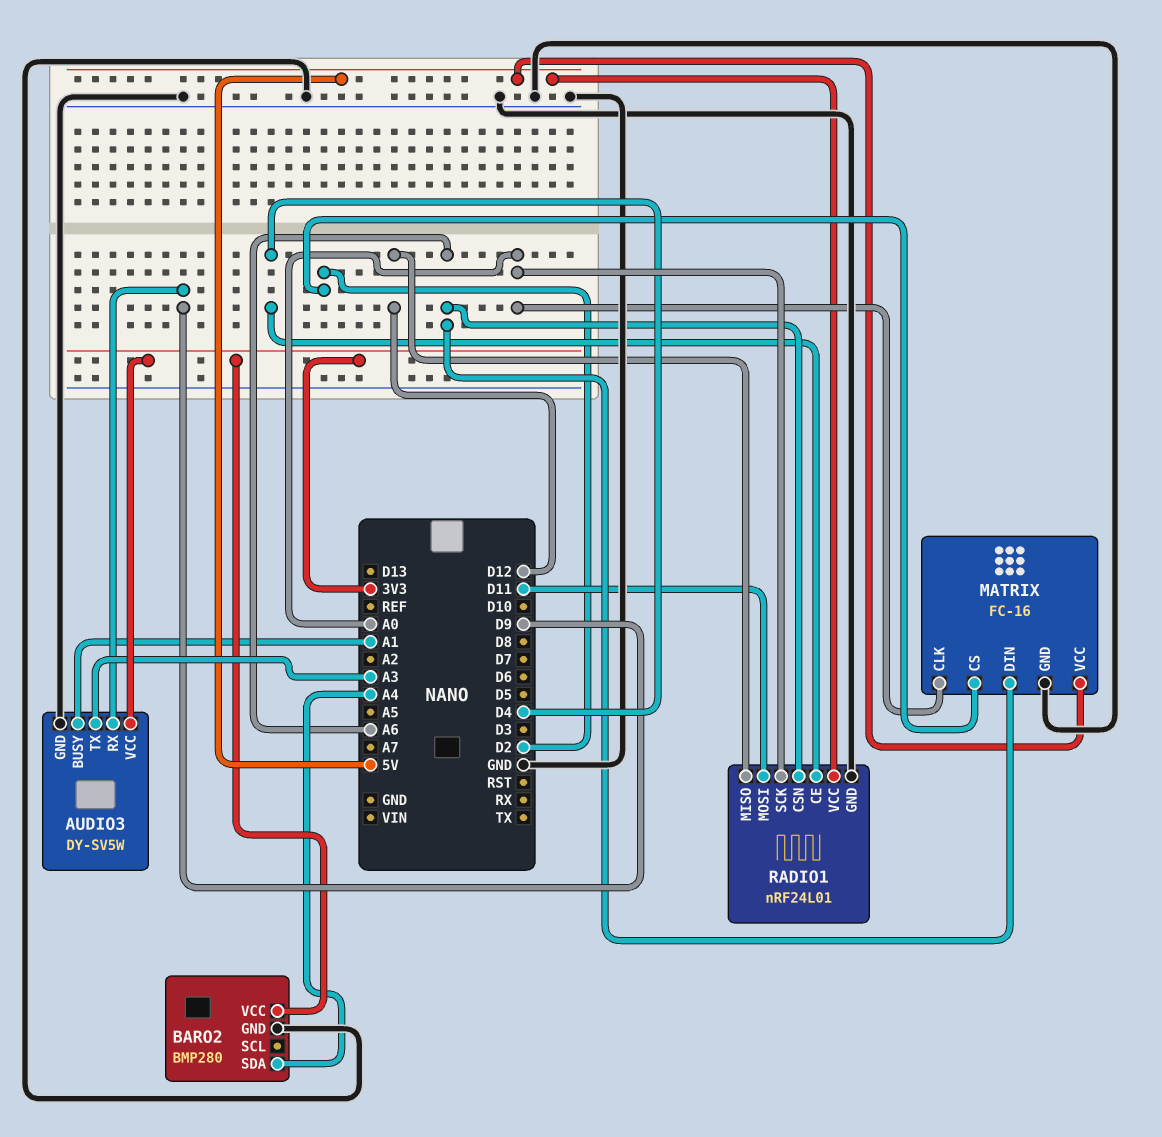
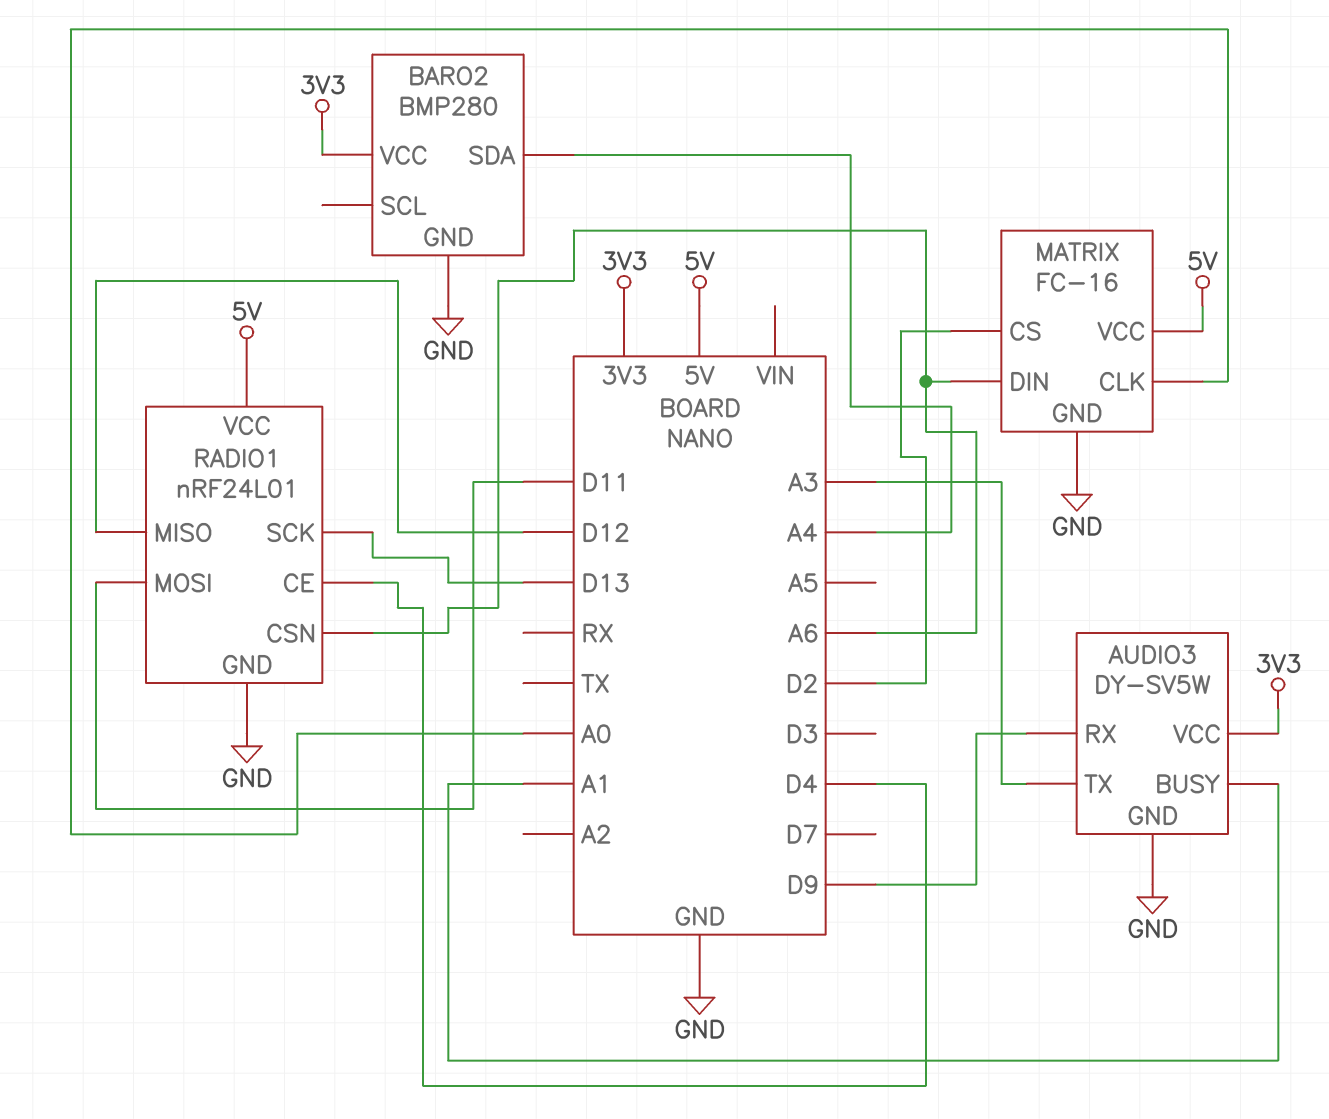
RADIO1 pin SCK: A0 -> D13

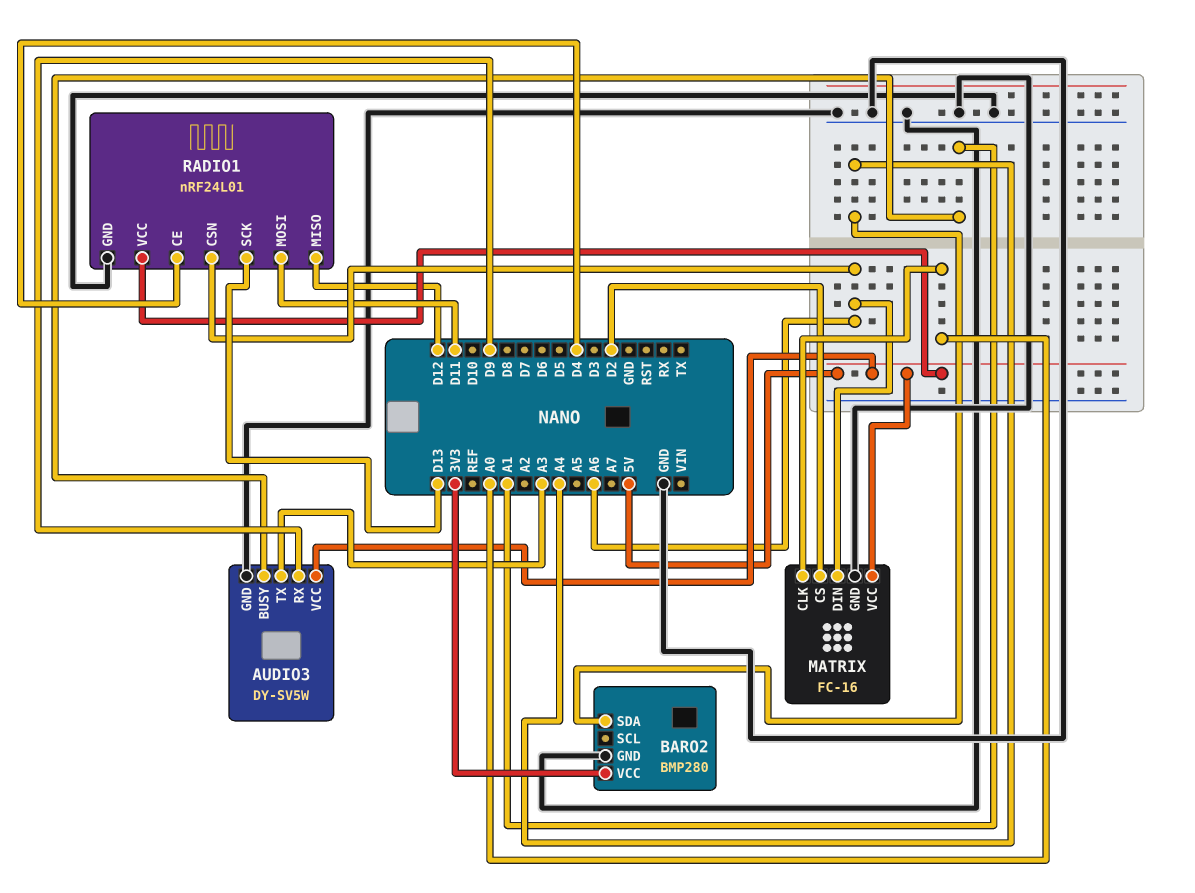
AUDIO3 pin VCC: 3V3 -> 5V

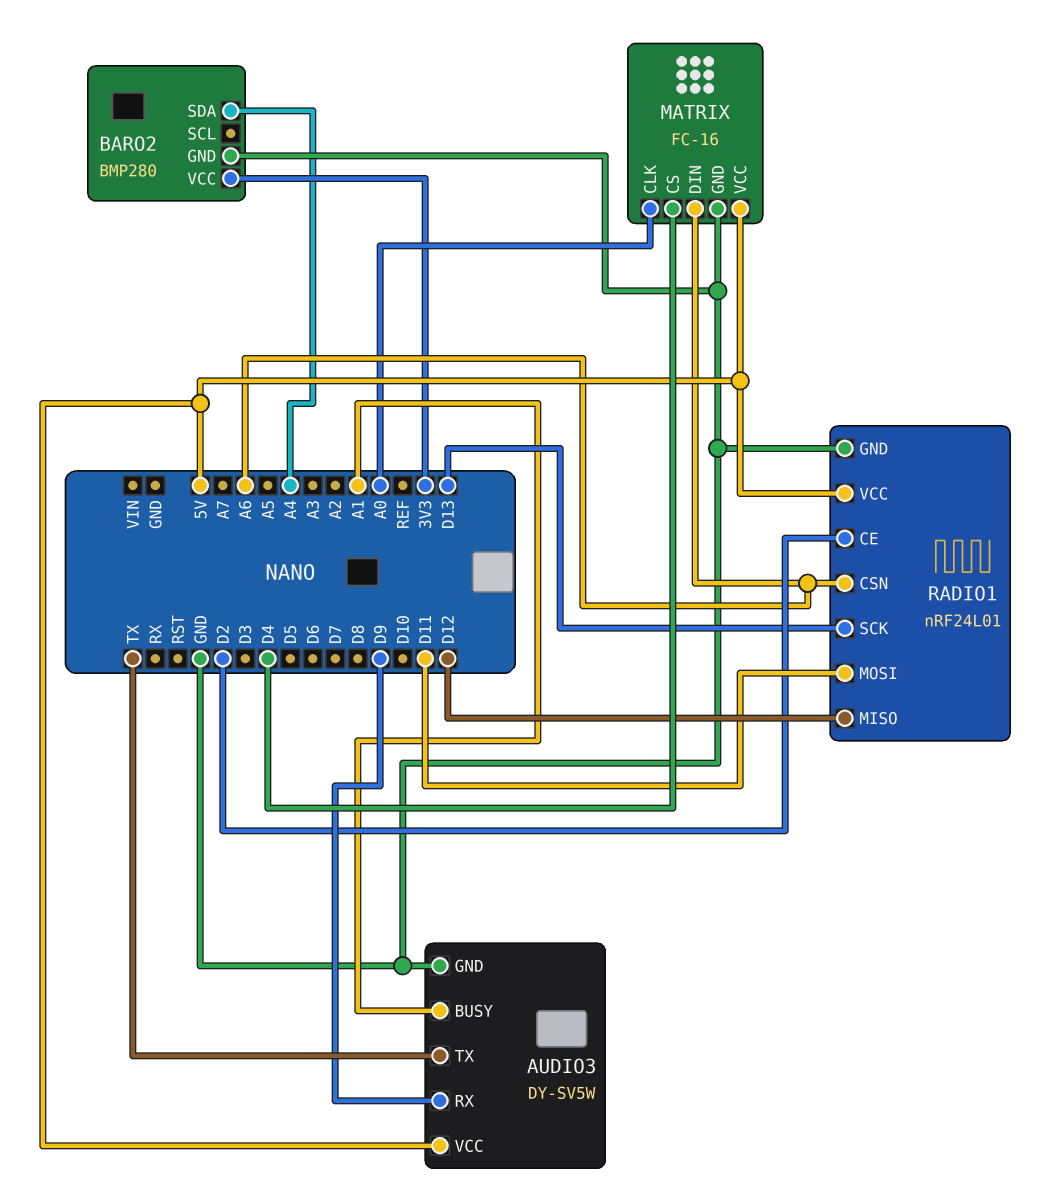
AUDIO3 pin TX: A3 -> TX
MATRIX pin CS: D2 -> D4
RADIO1 pin CE: D4 -> D2

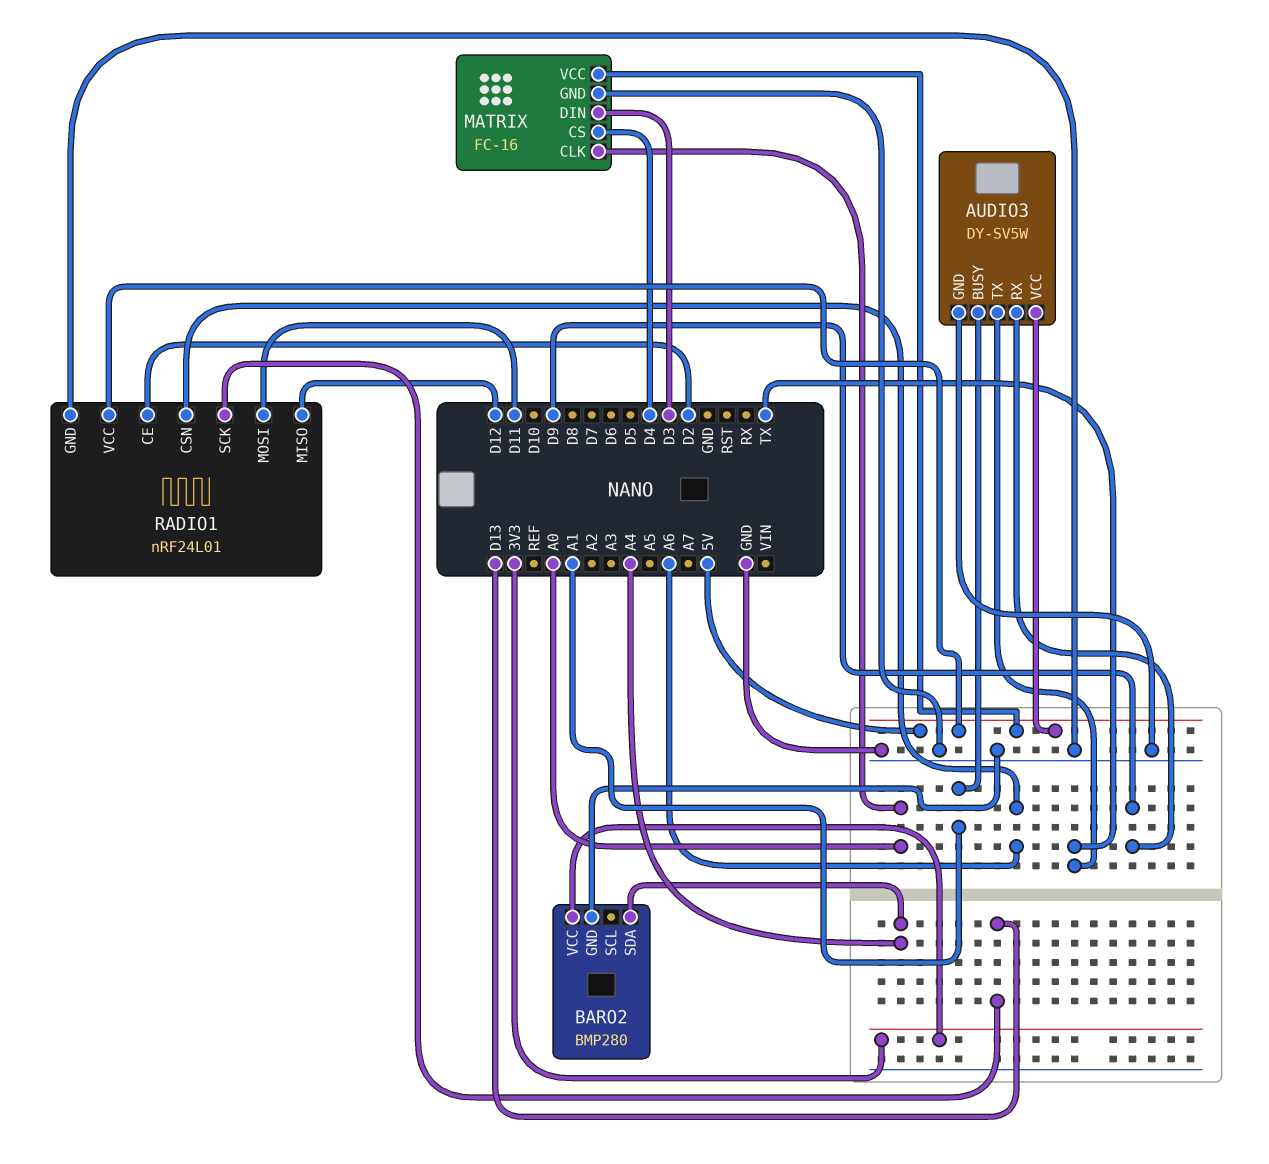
MATRIX pin DIN: A6 -> D3

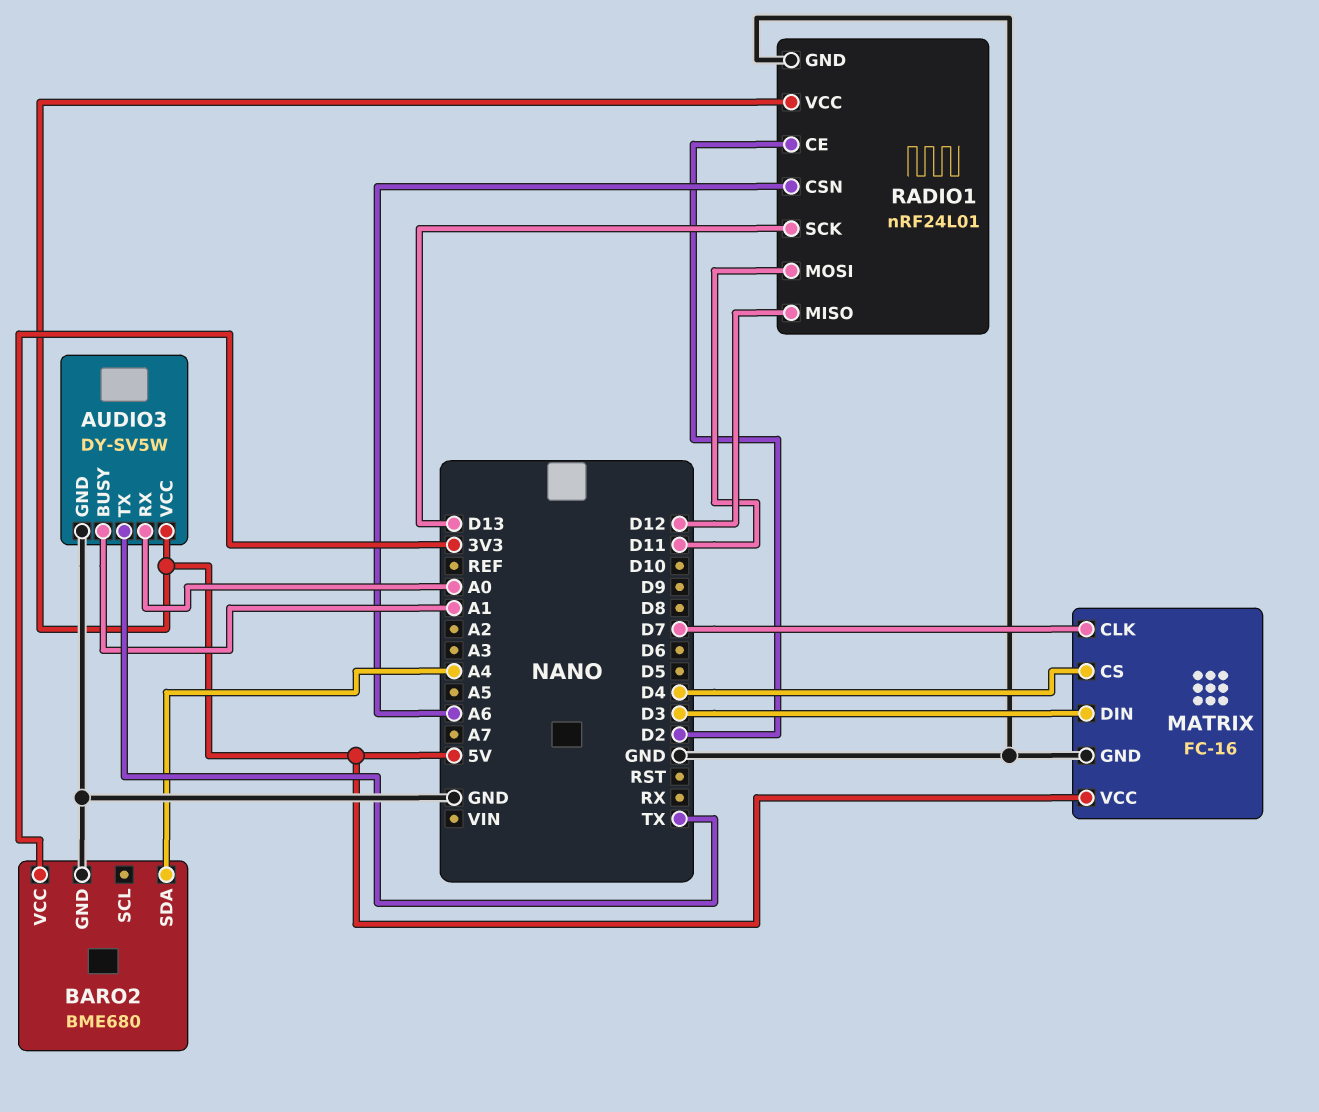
AUDIO3 pin RX: D9 -> A0
BARO2: BMP280 -> BME680
MATRIX pin CLK: A0 -> D7

